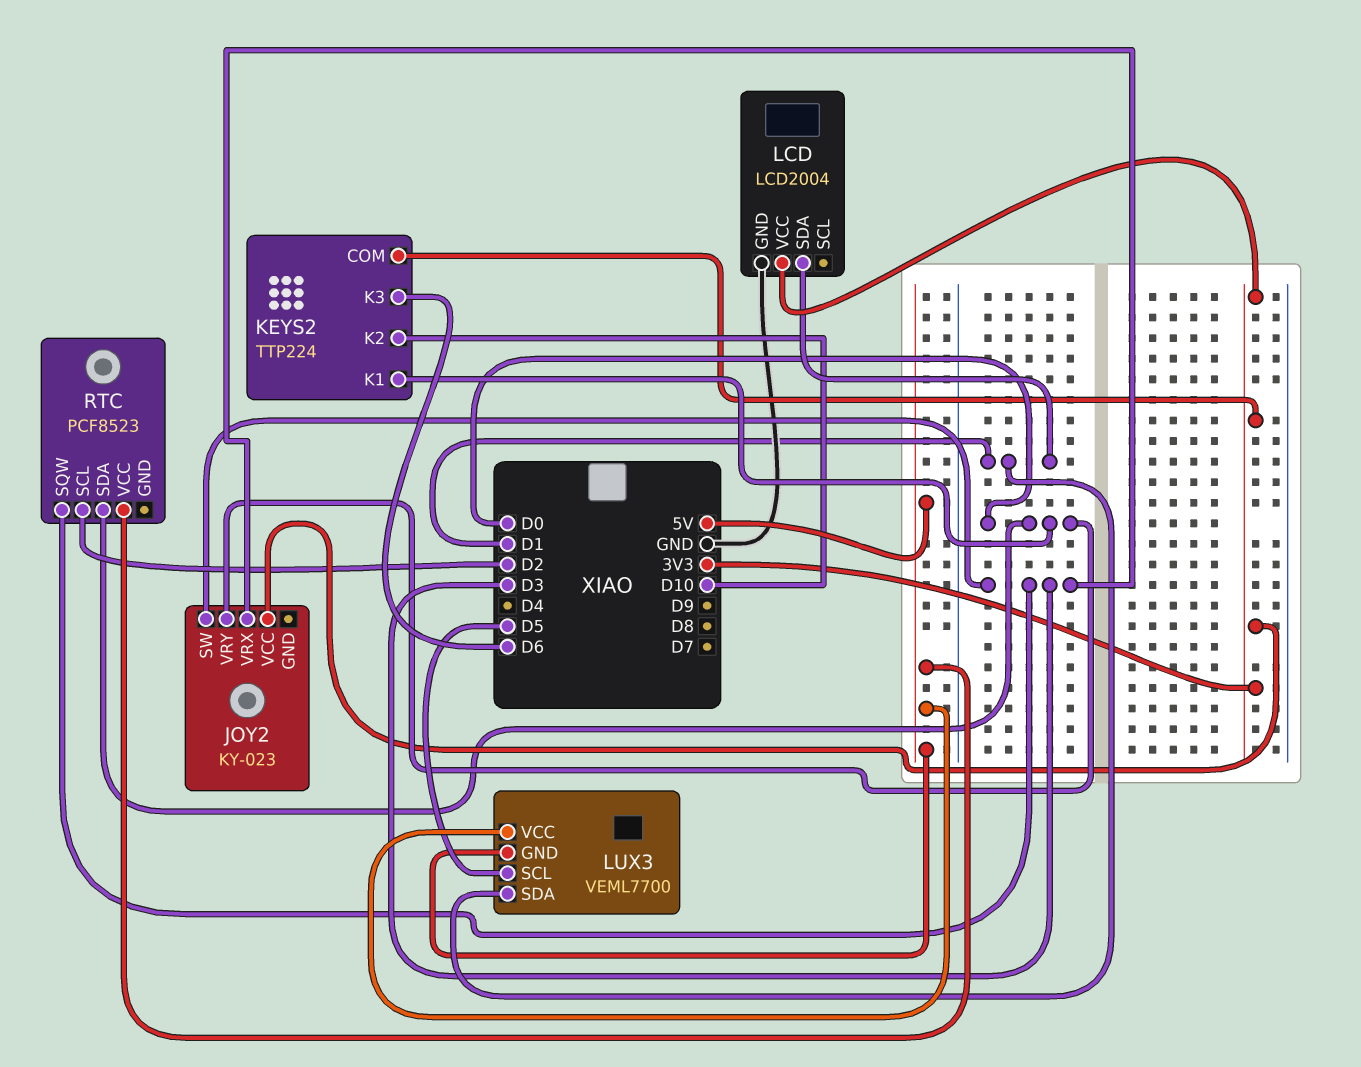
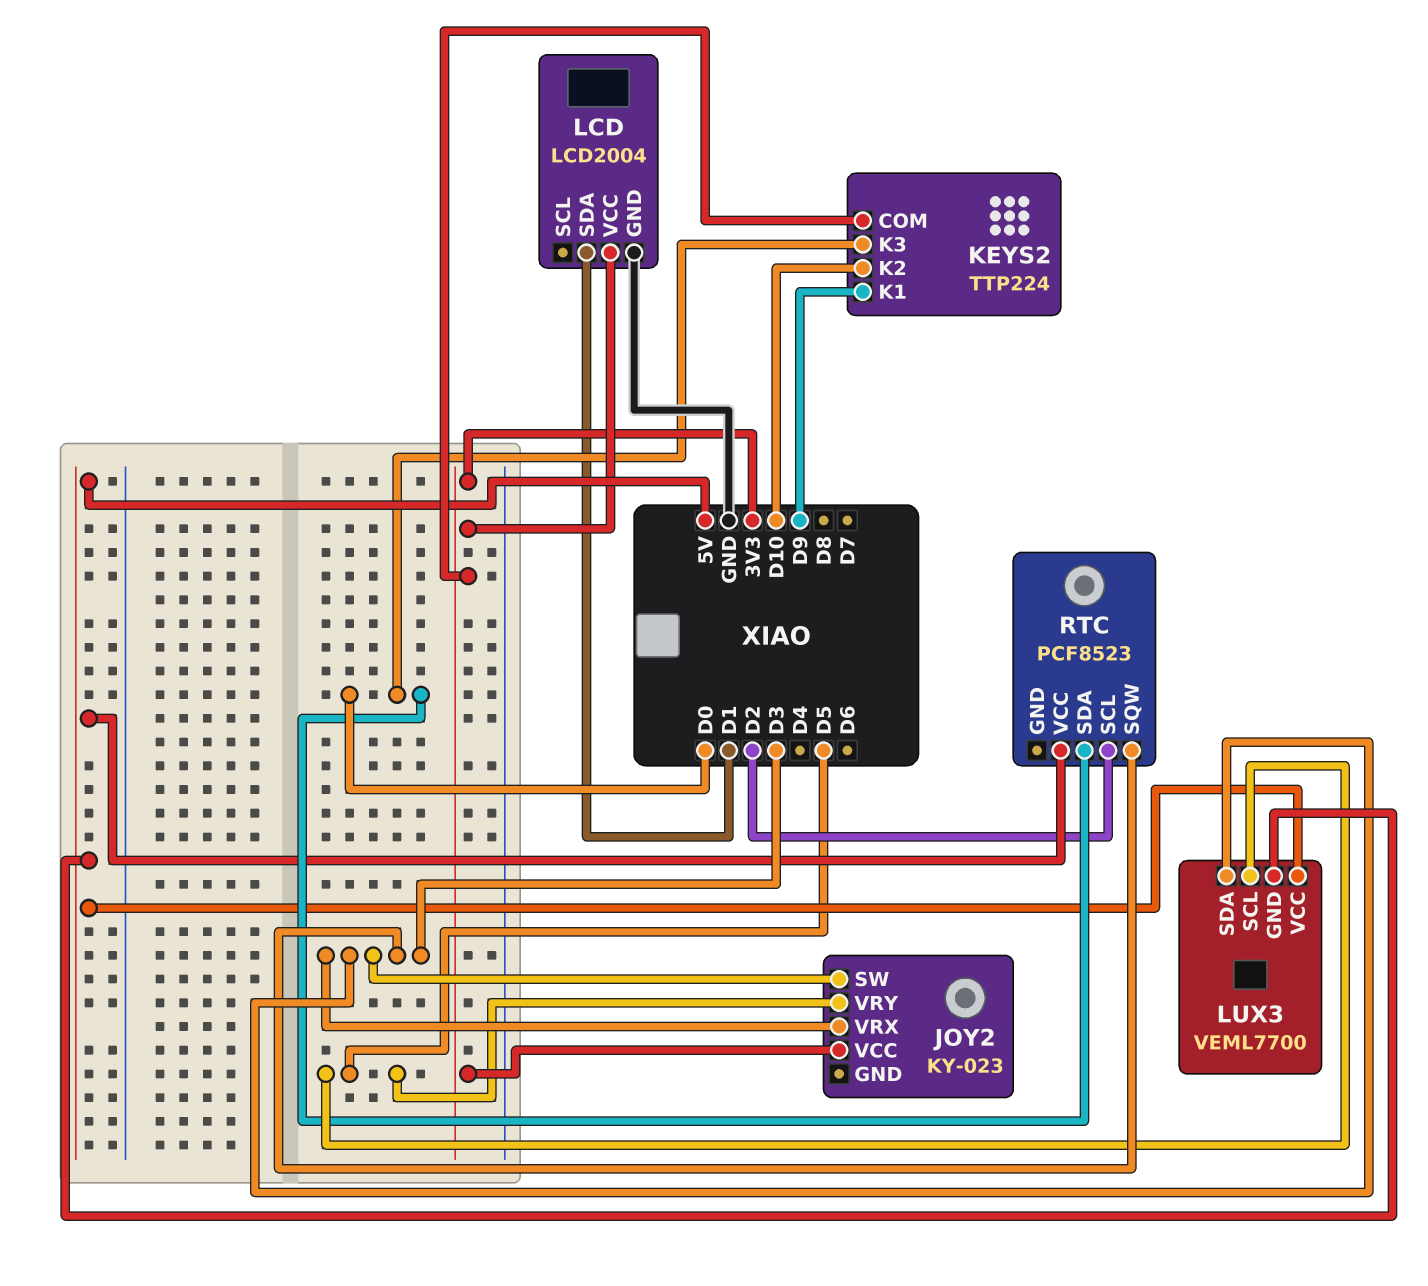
JOY2 pin VRY: D0 -> D5
KEYS2 pin K1: D0 -> D9
KEYS2 pin K3: D6 -> D0
LUX3 pin SDA: D1 -> D3

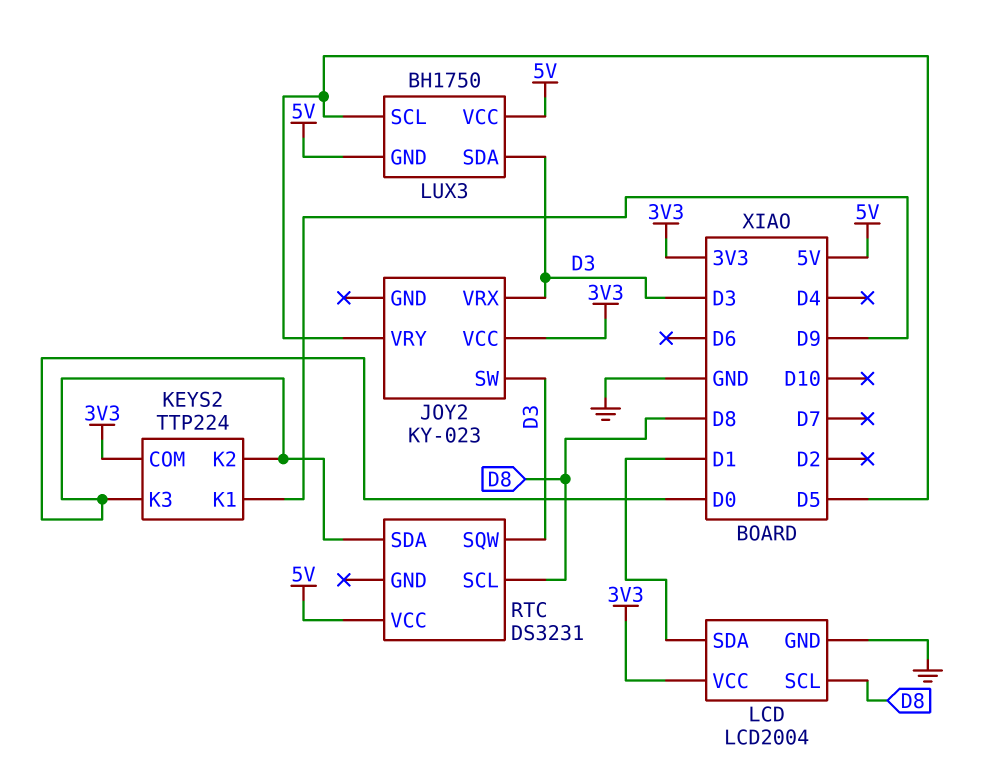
KEYS2 pin K2: D10 -> D0
LCD pin SCL: none -> D8
LUX3: VEML7700 -> BH1750
RTC: PCF8523 -> DS3231
RTC pin SCL: D2 -> D8

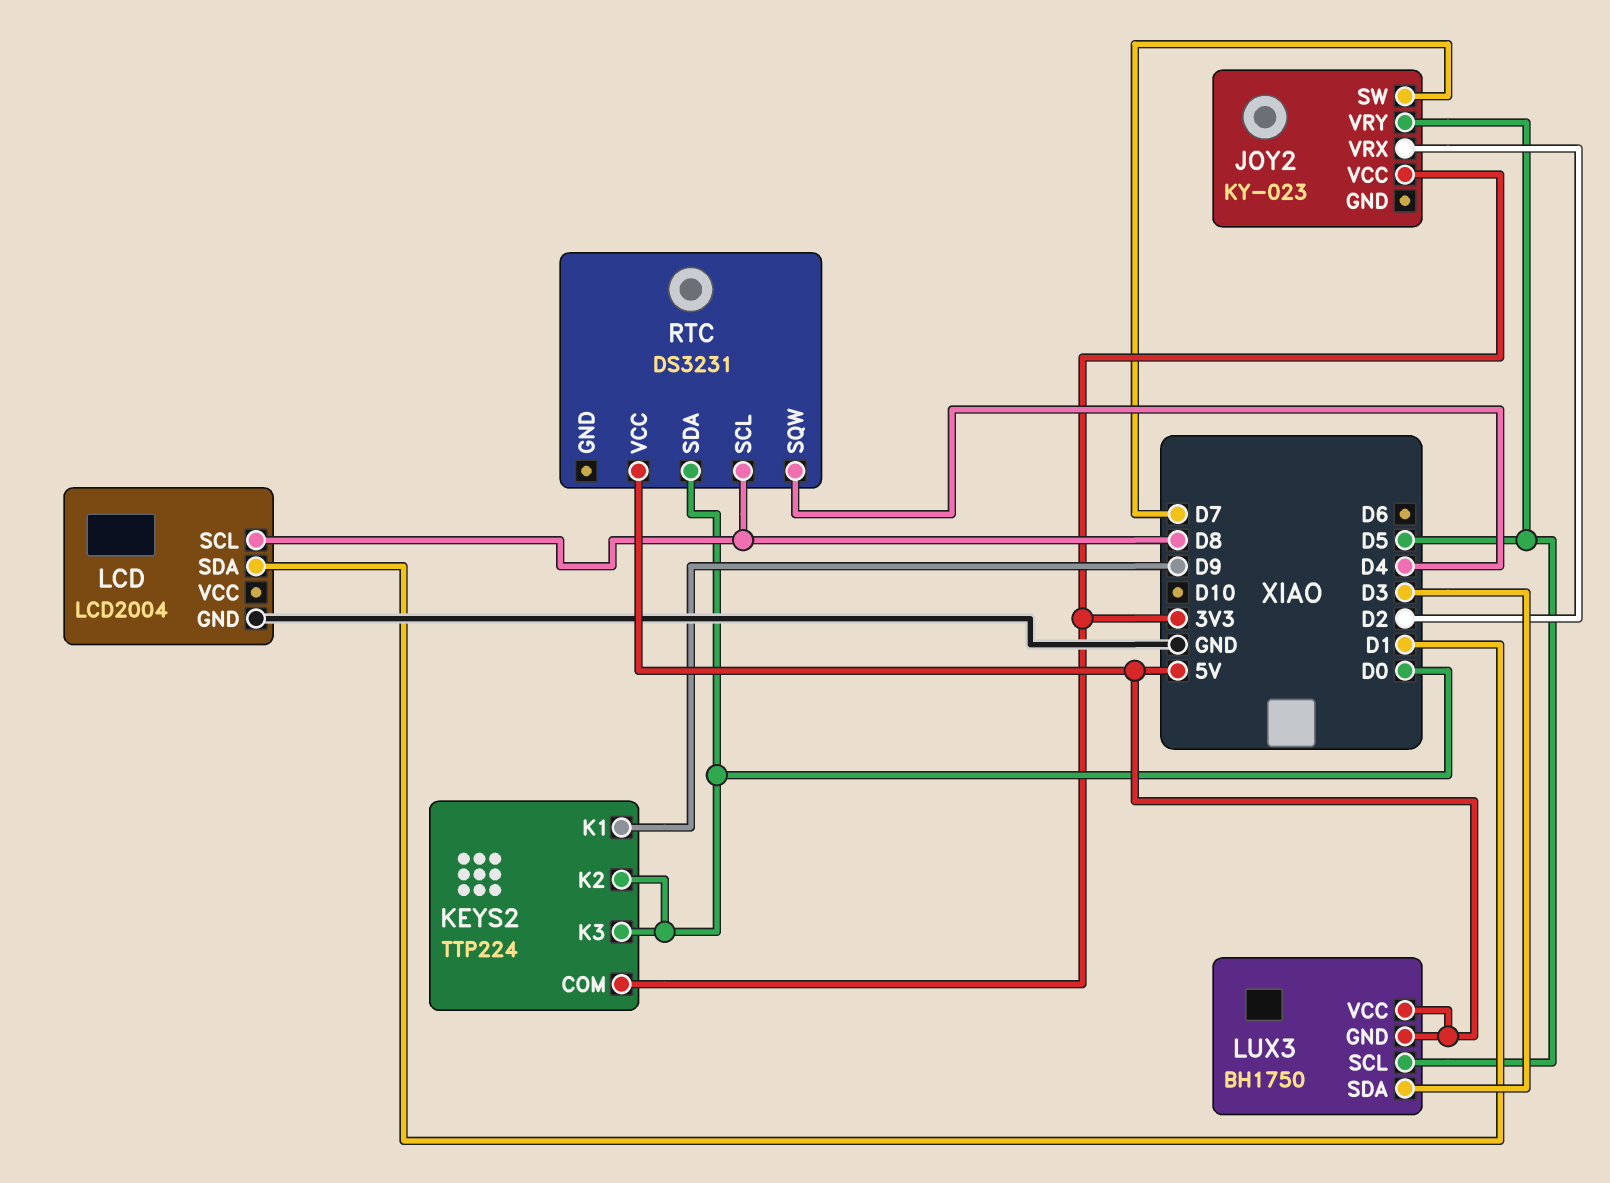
JOY2 pin SW: D3 -> D7
JOY2 pin VRX: D3 -> D2
LCD pin VCC: 3V3 -> none
RTC pin SQW: D3 -> D4

